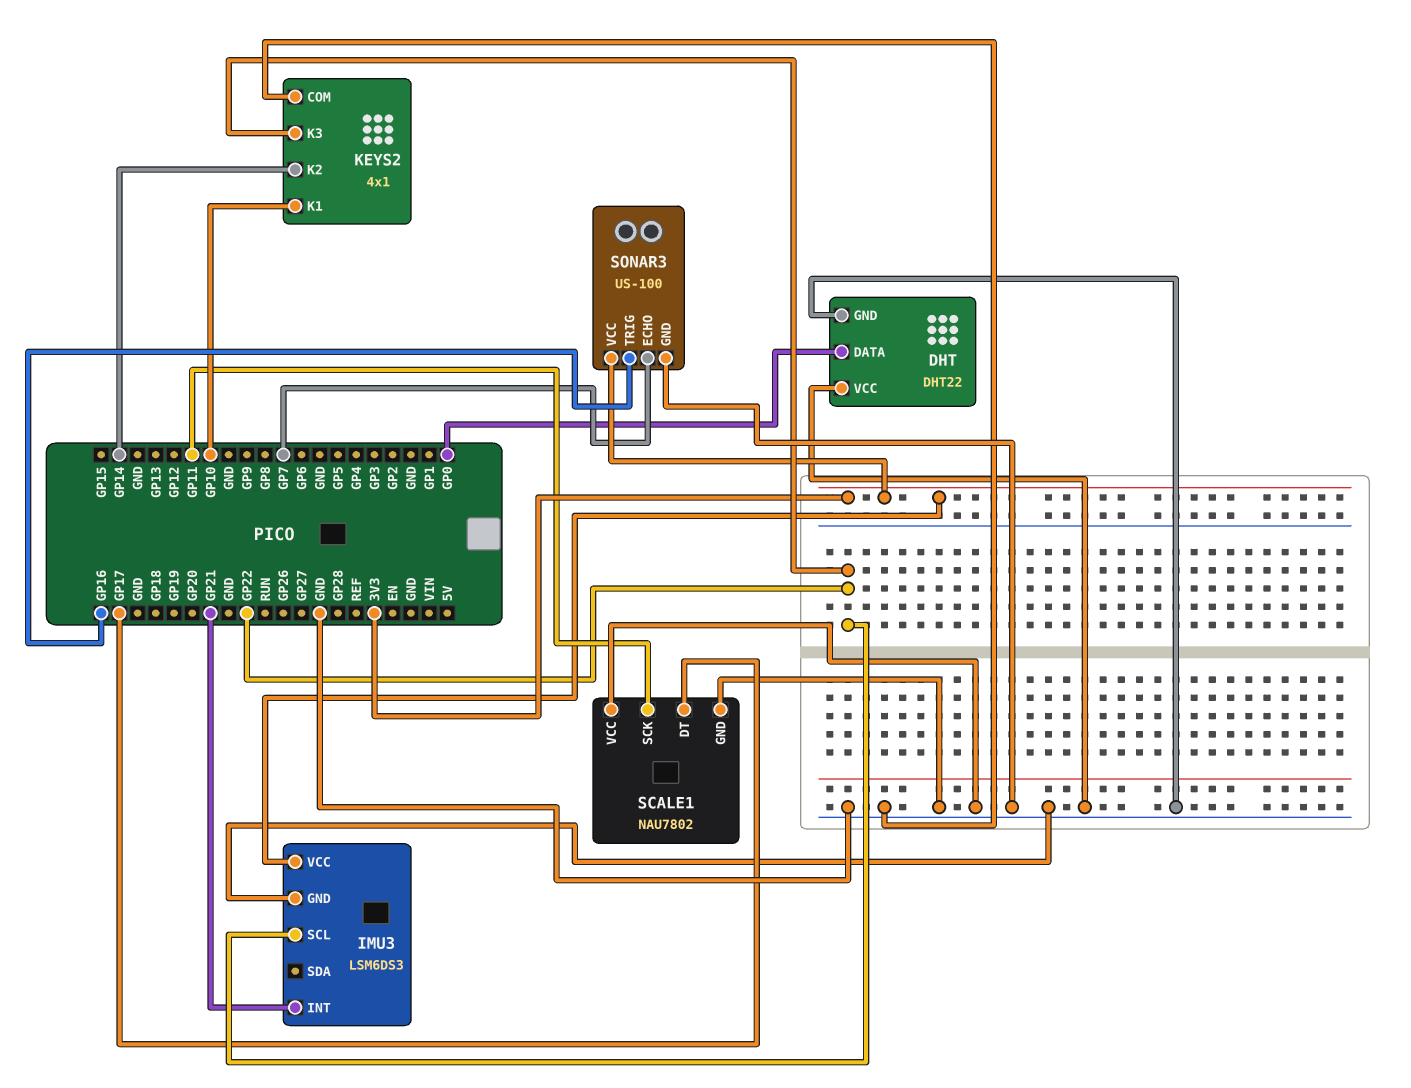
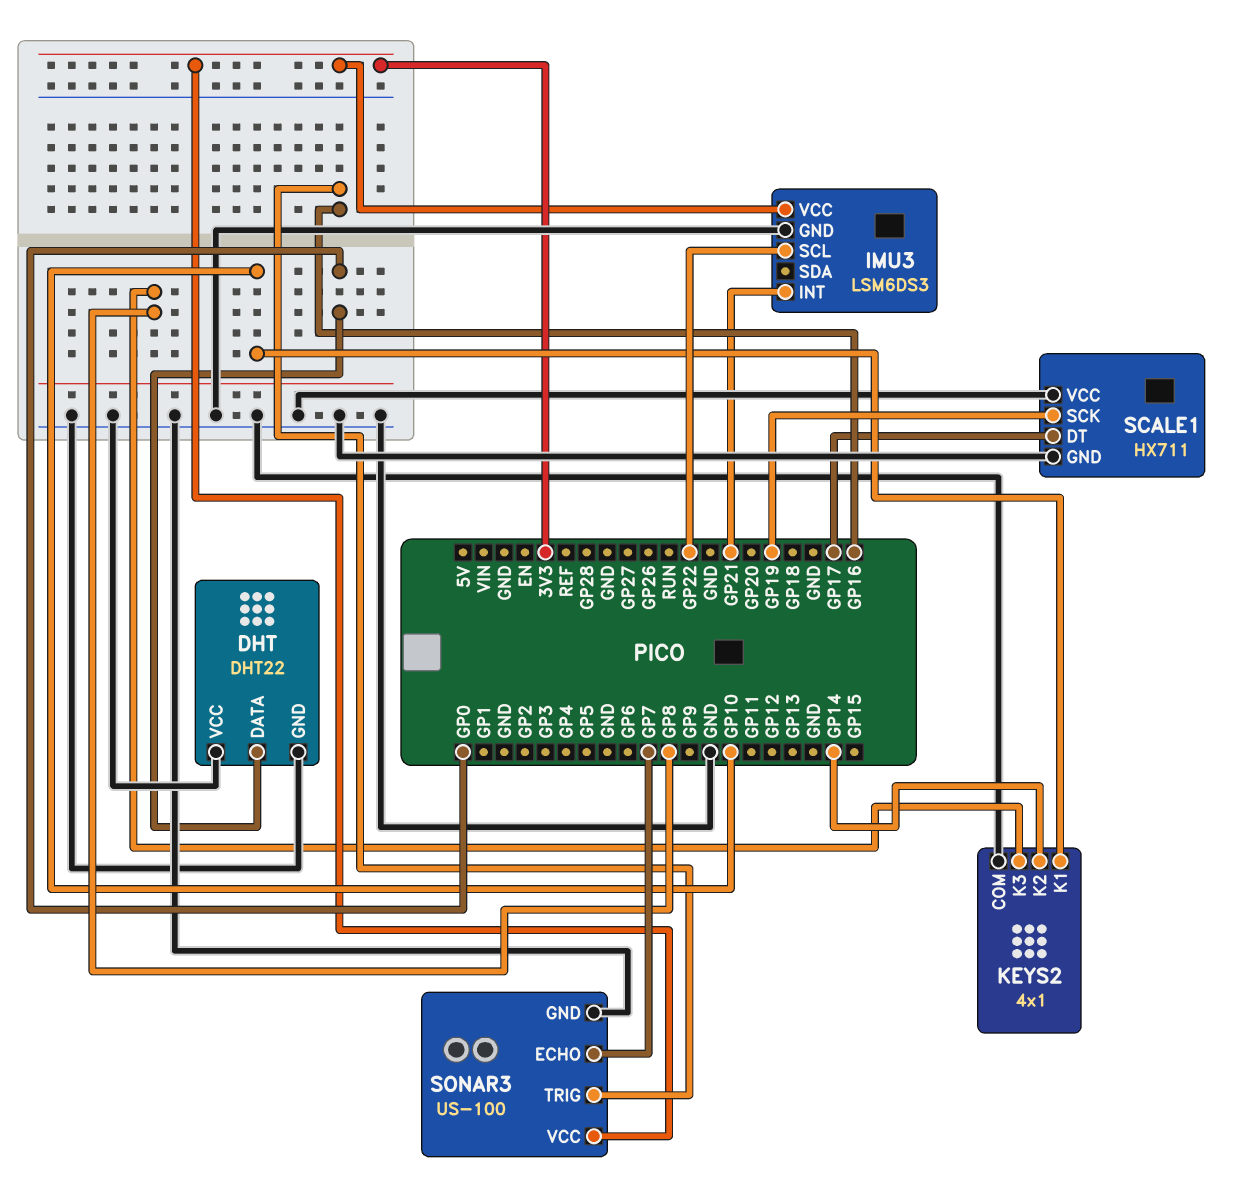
KEYS2 pin K3: GP22 -> GP8
SCALE1: NAU7802 -> HX711
SCALE1 pin SCK: GP11 -> GP19

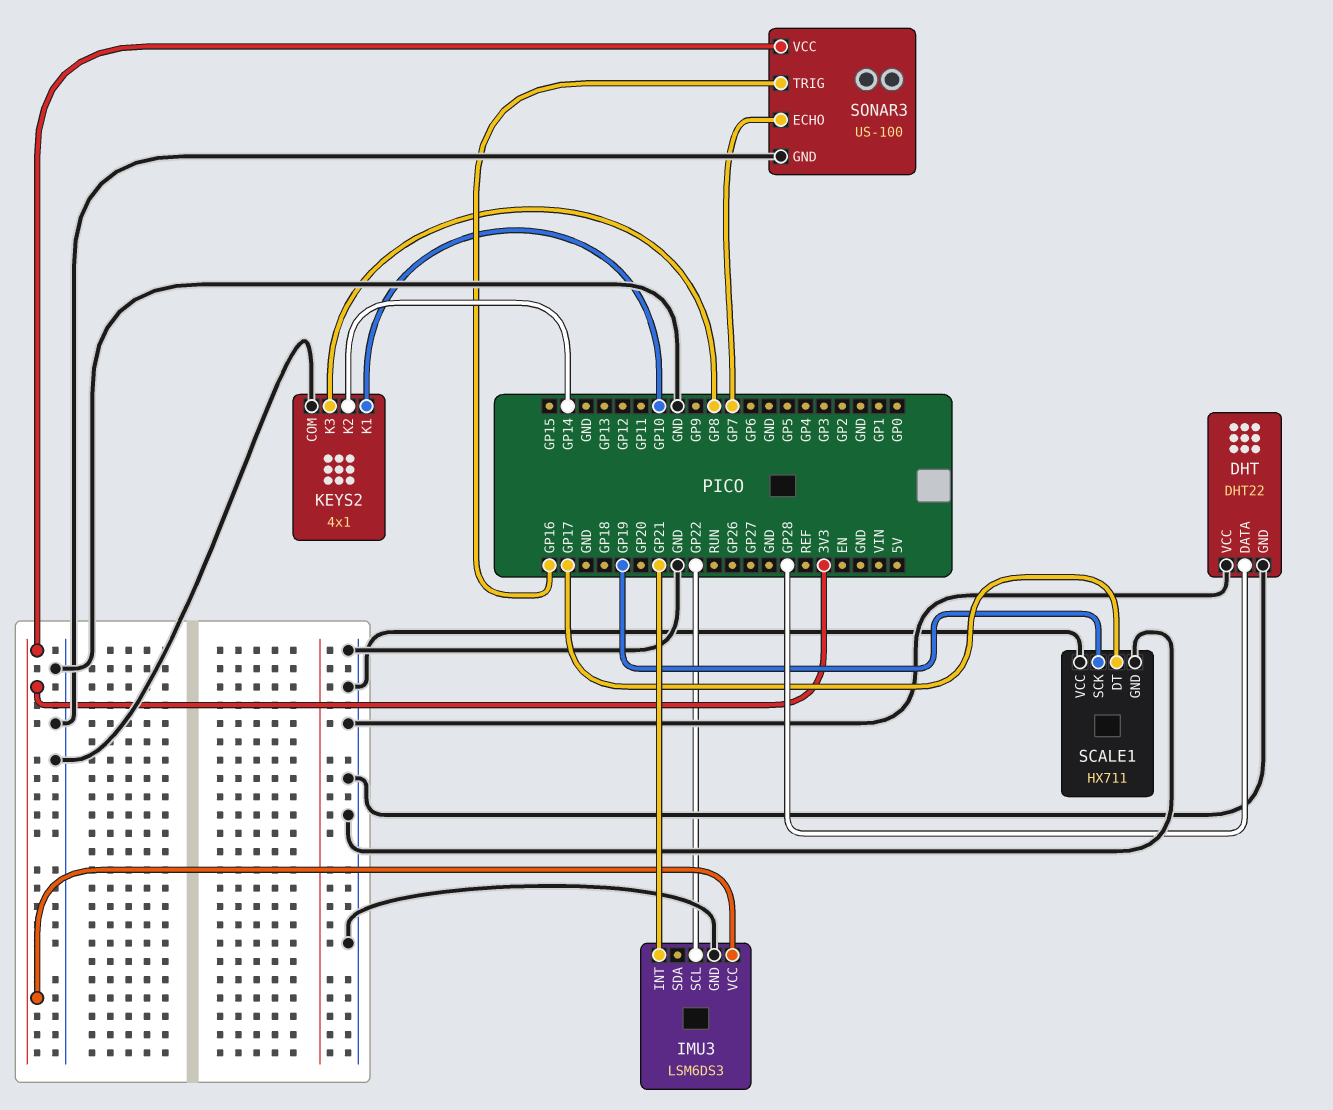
DHT pin DATA: GP0 -> GP28

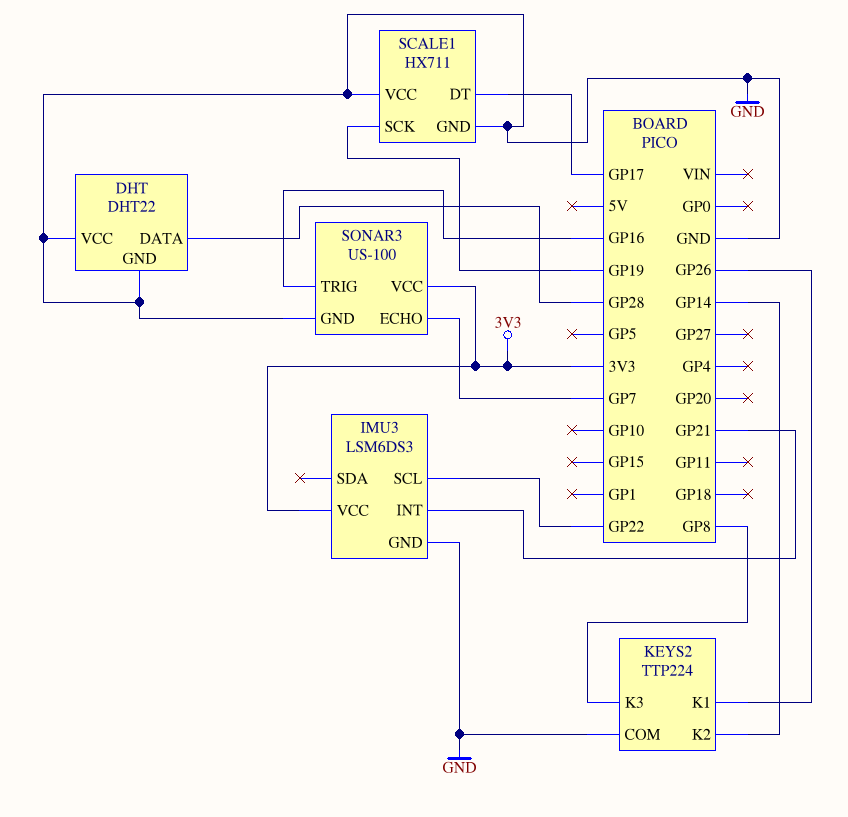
KEYS2: 4x1 -> TTP224
KEYS2 pin K1: GP10 -> GP26

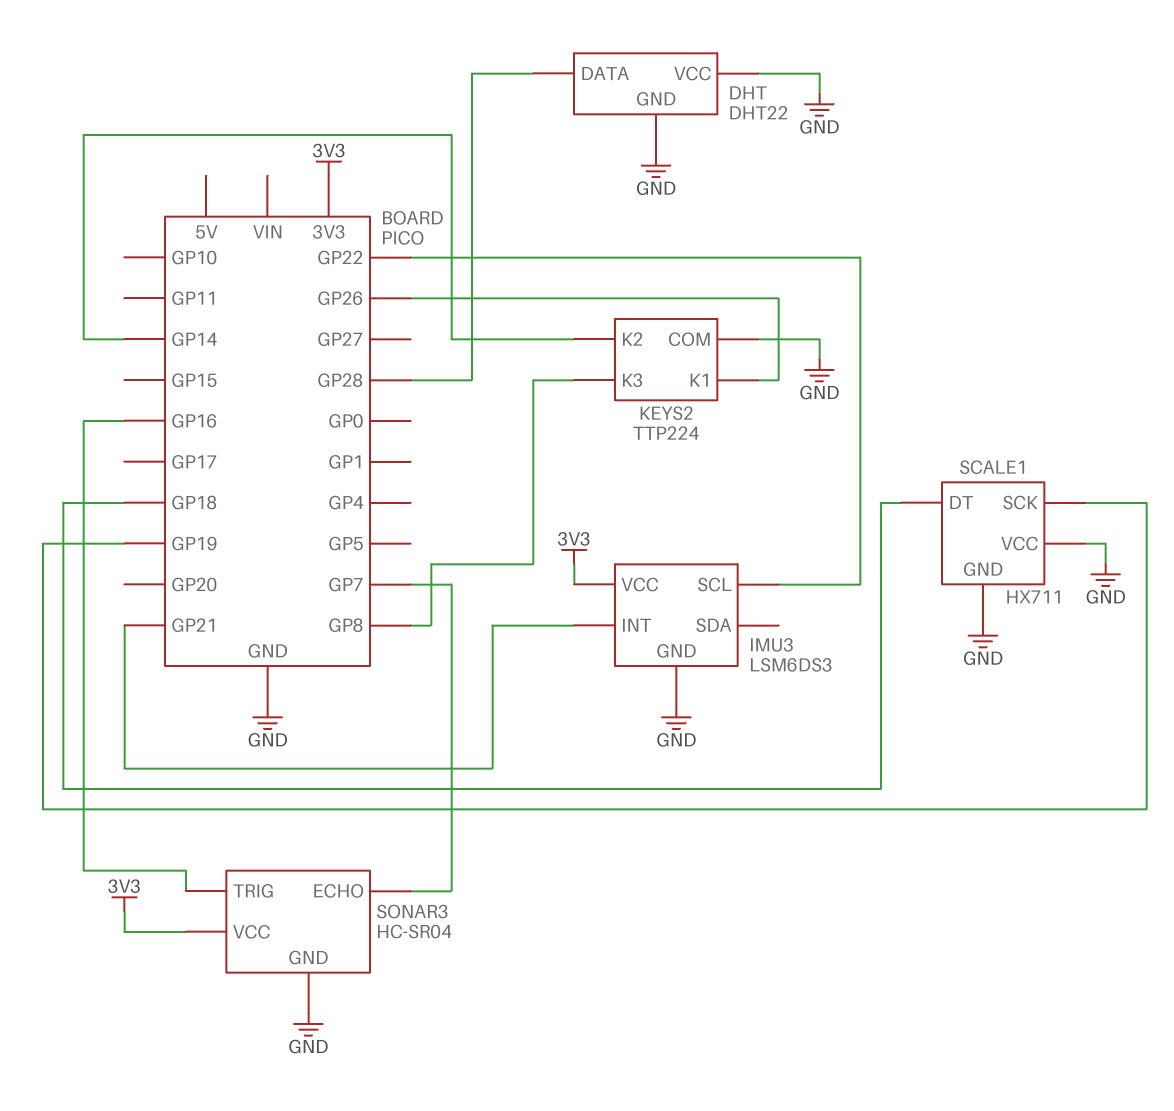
SCALE1 pin DT: GP17 -> GP18
SONAR3: US-100 -> HC-SR04

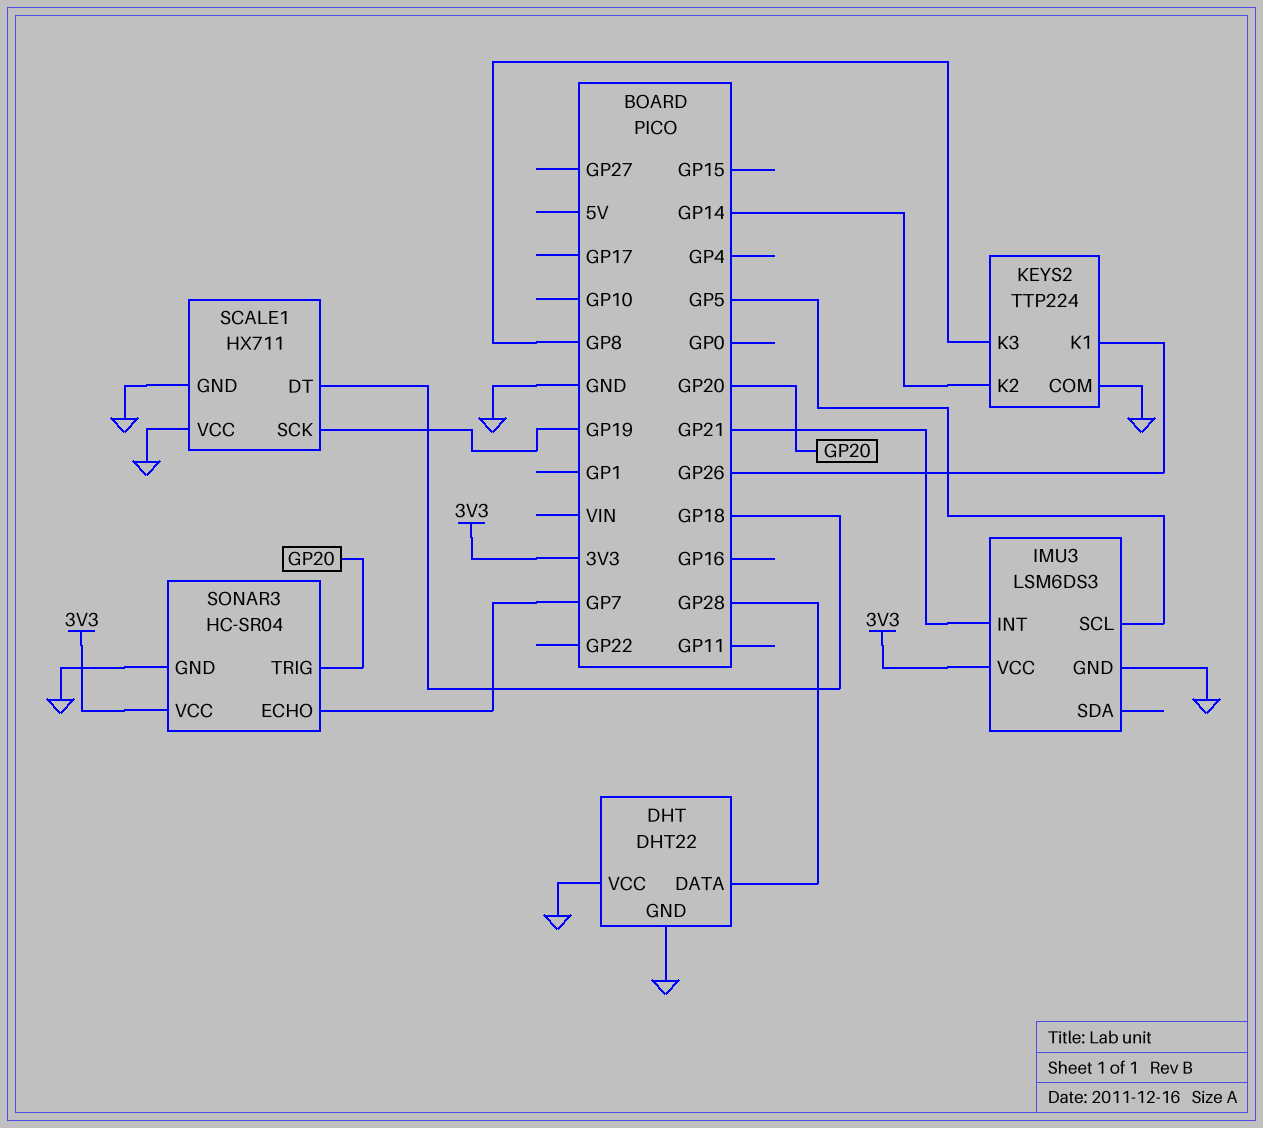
IMU3 pin SCL: GP22 -> GP5
SONAR3 pin TRIG: GP16 -> GP20

